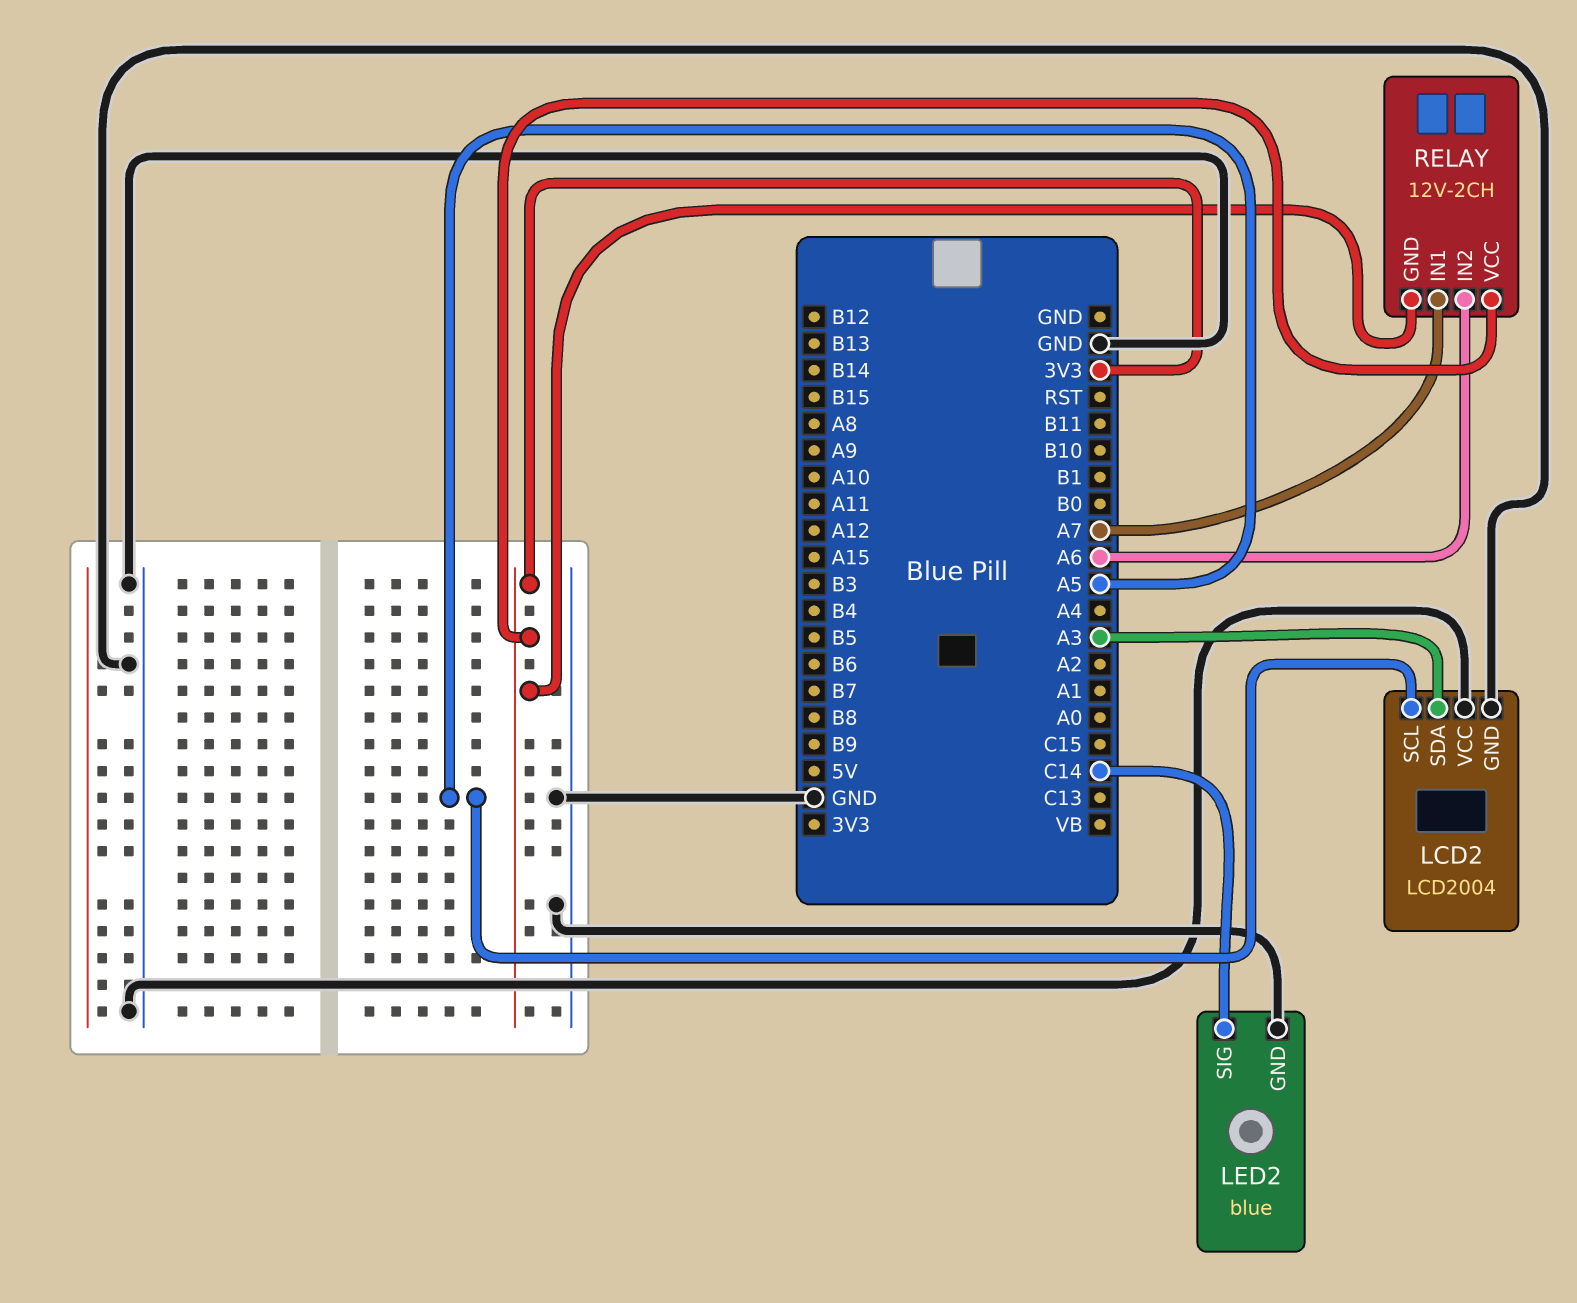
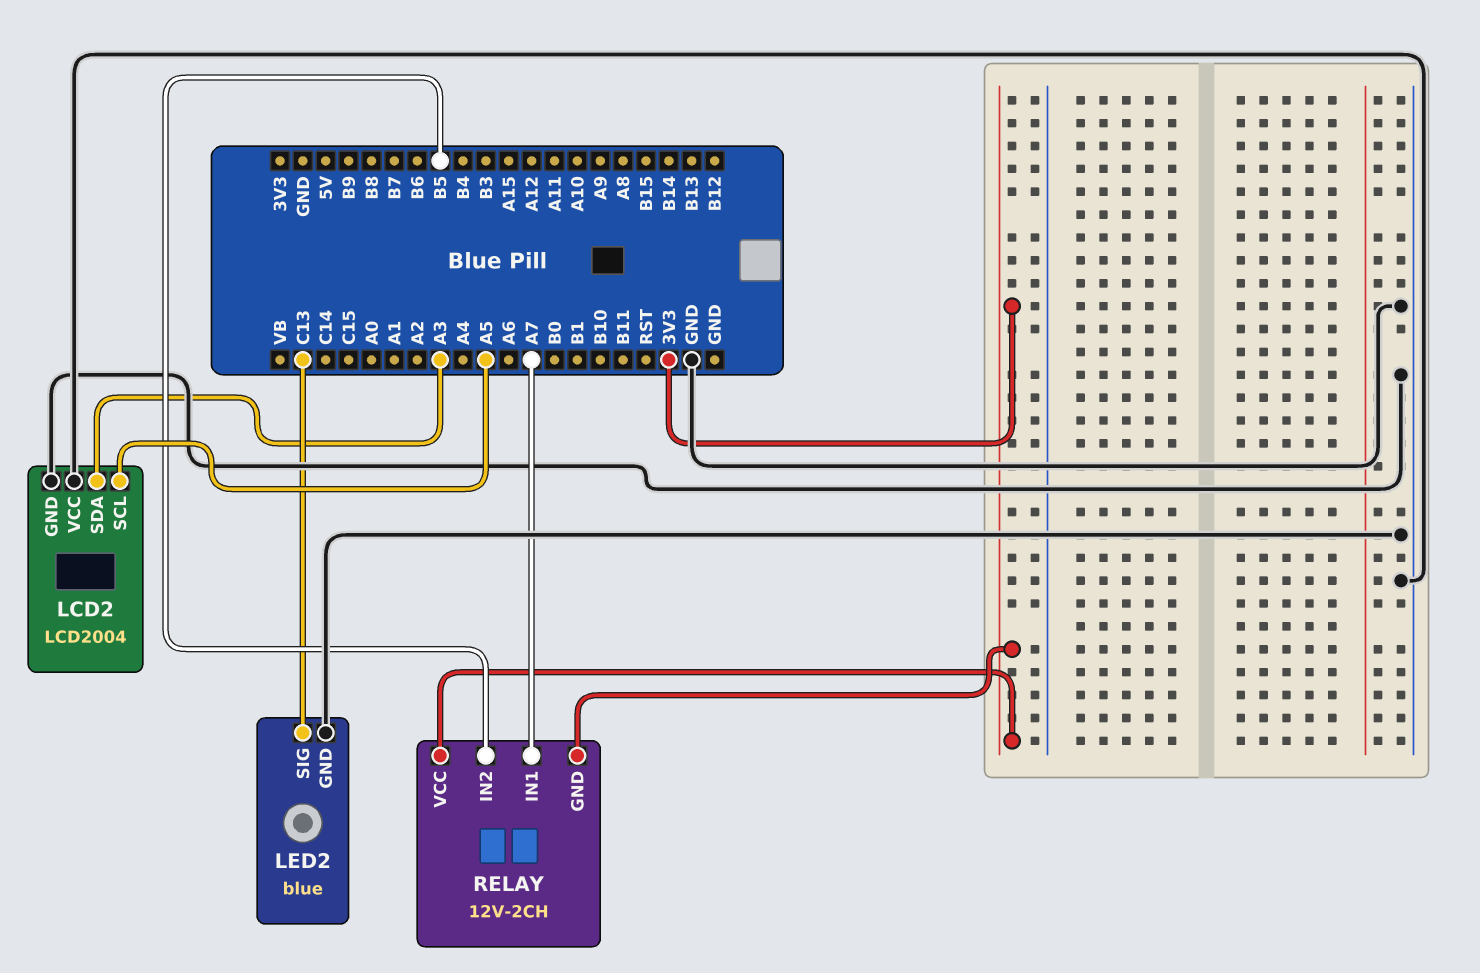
LED2 pin SIG: C14 -> C13
RELAY pin IN2: A6 -> B5

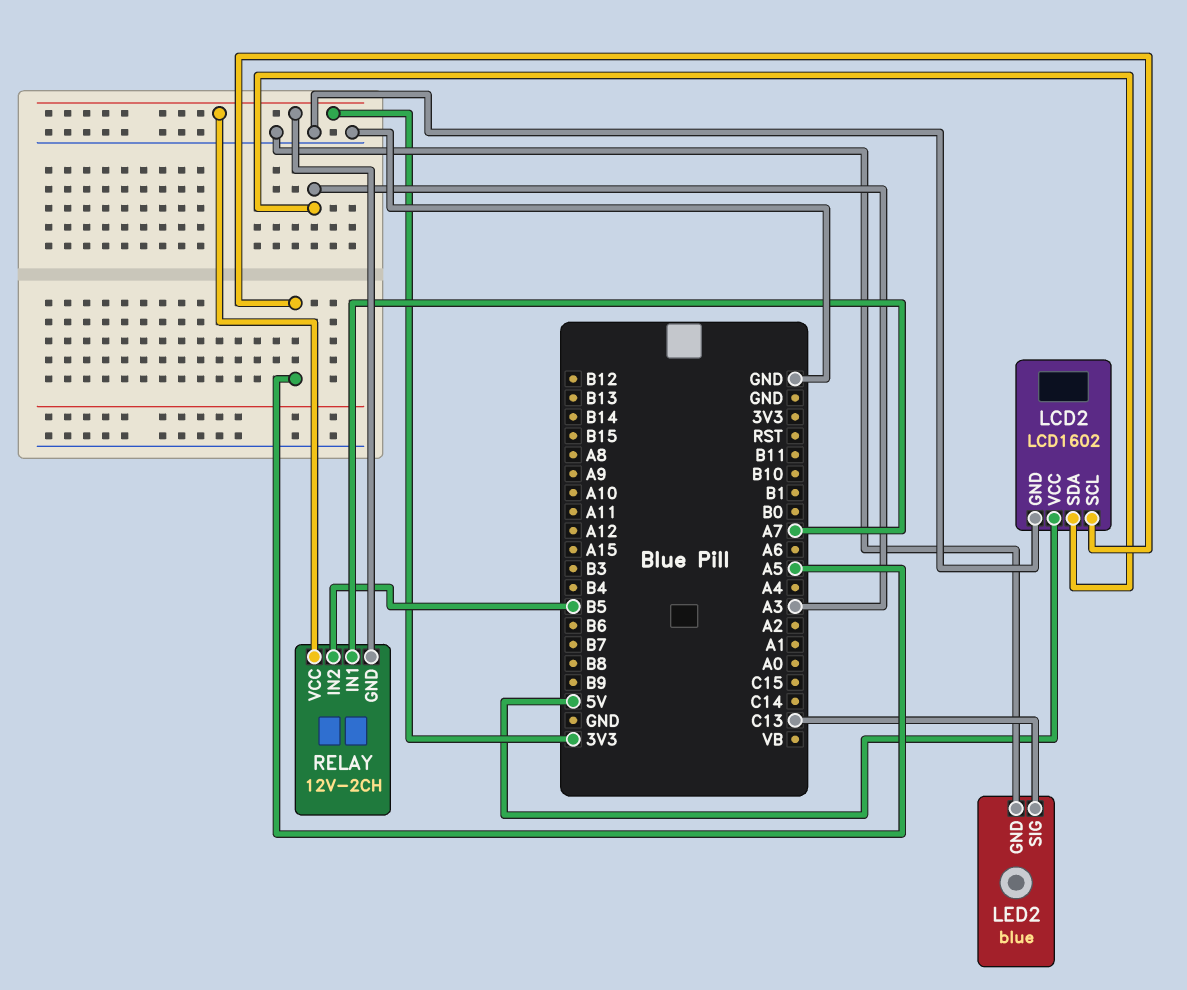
LCD2: LCD2004 -> LCD1602
LCD2 pin VCC: GND -> 5V

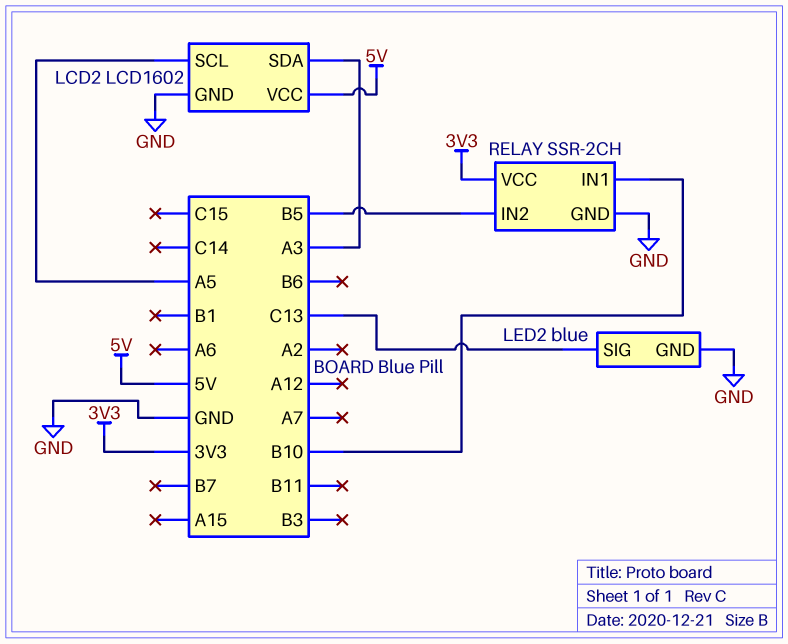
RELAY: 12V-2CH -> SSR-2CH
RELAY pin GND: 3V3 -> GND
RELAY pin IN1: A7 -> B10

